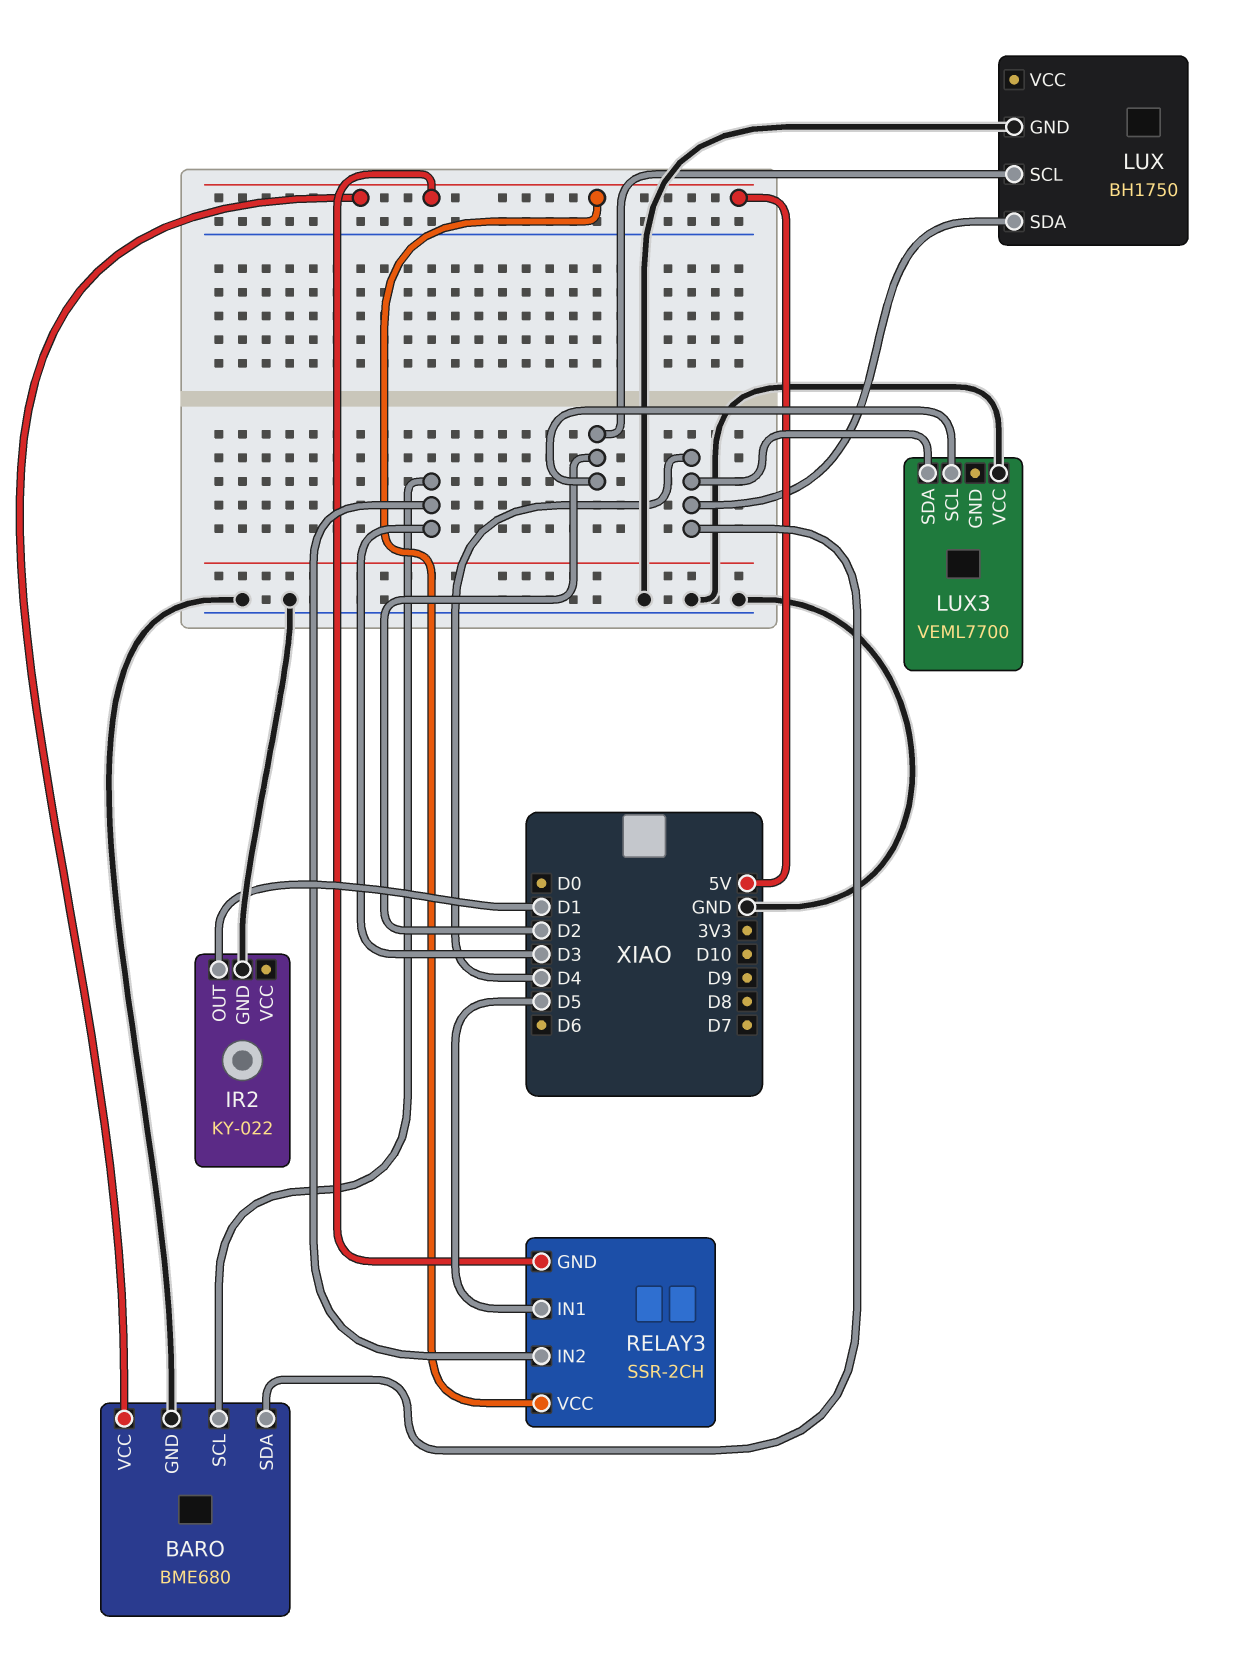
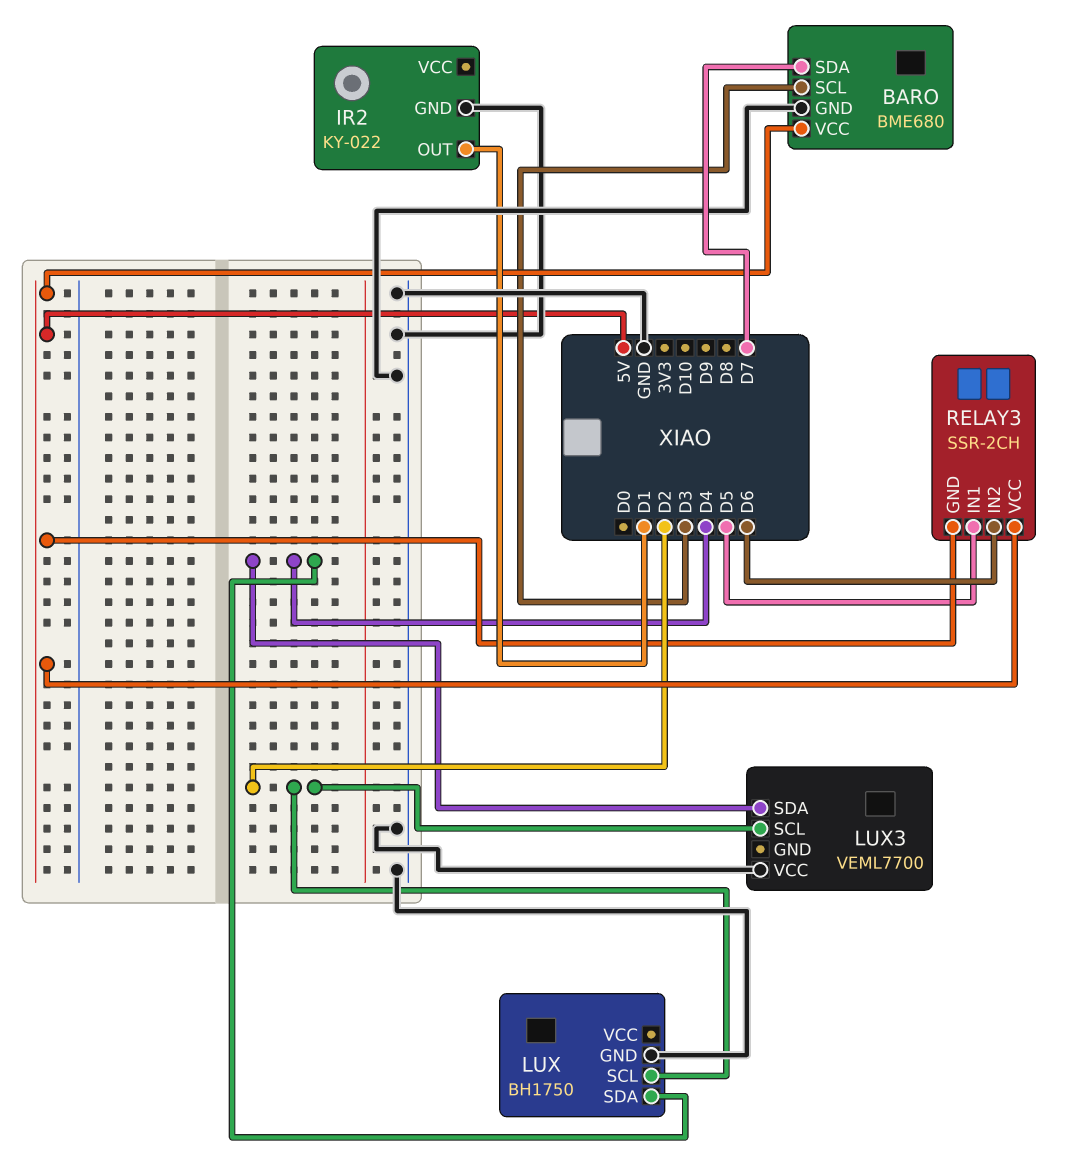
BARO pin SDA: D4 -> D7
RELAY3 pin IN2: D3 -> D6

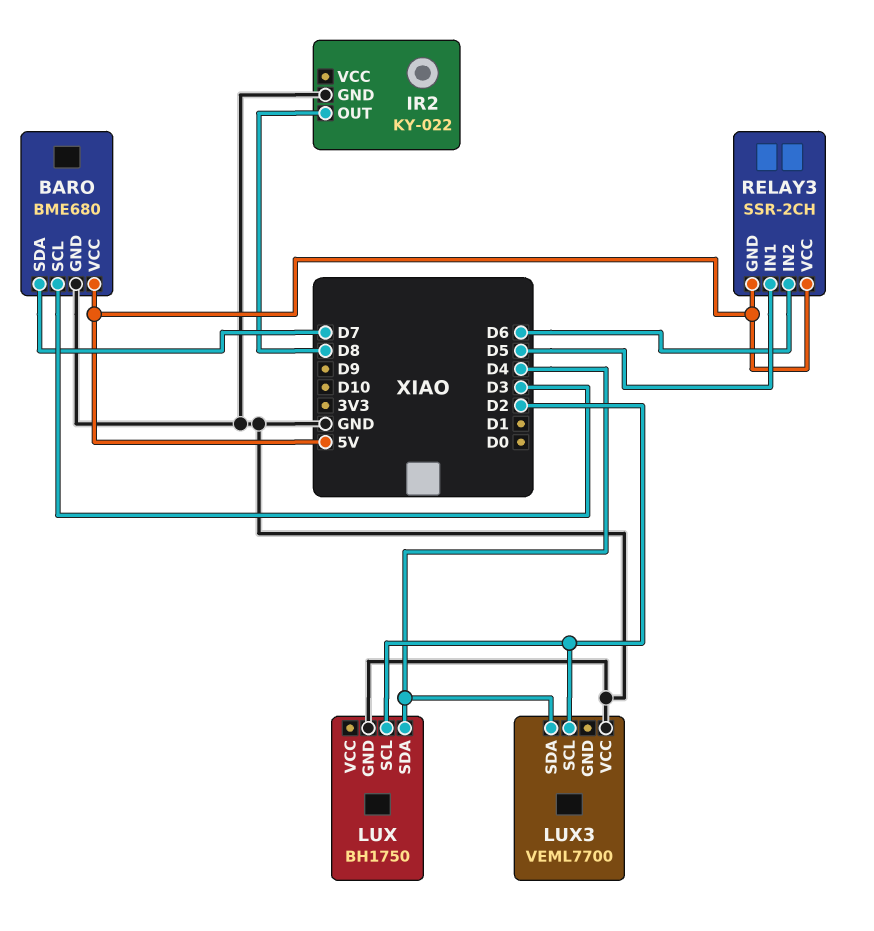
IR2 pin OUT: D1 -> D8

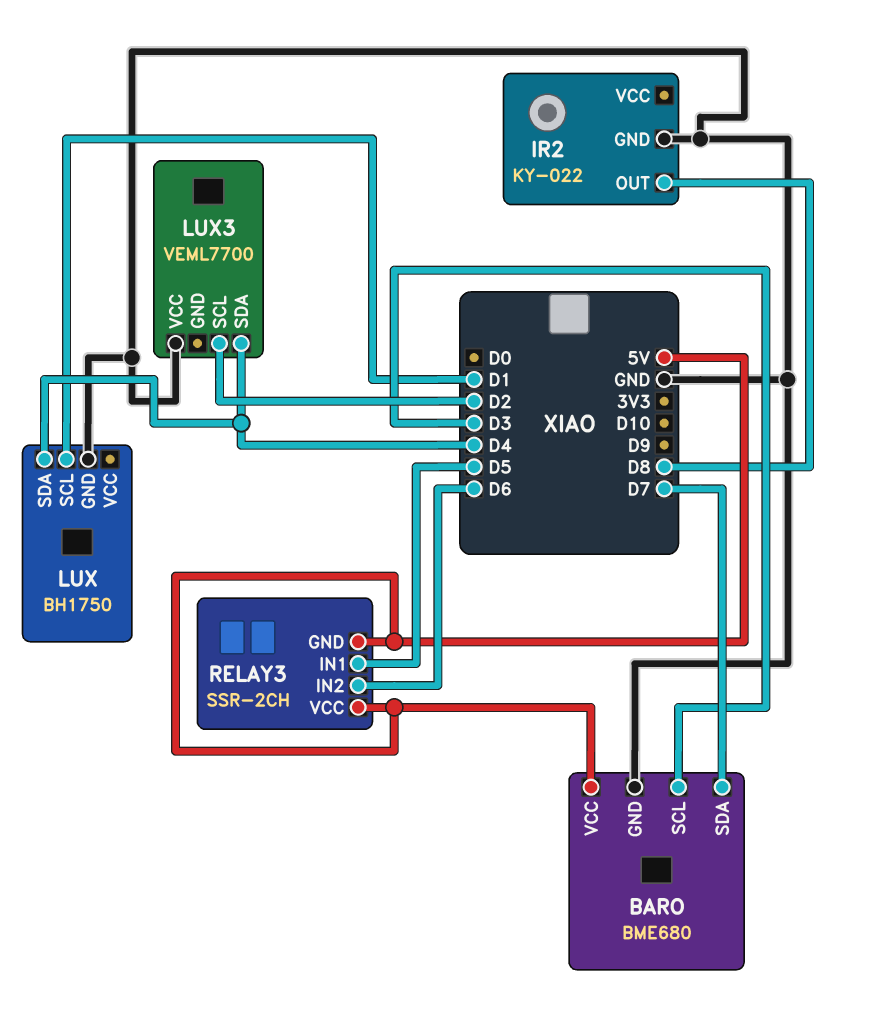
LUX pin SCL: D2 -> D1

